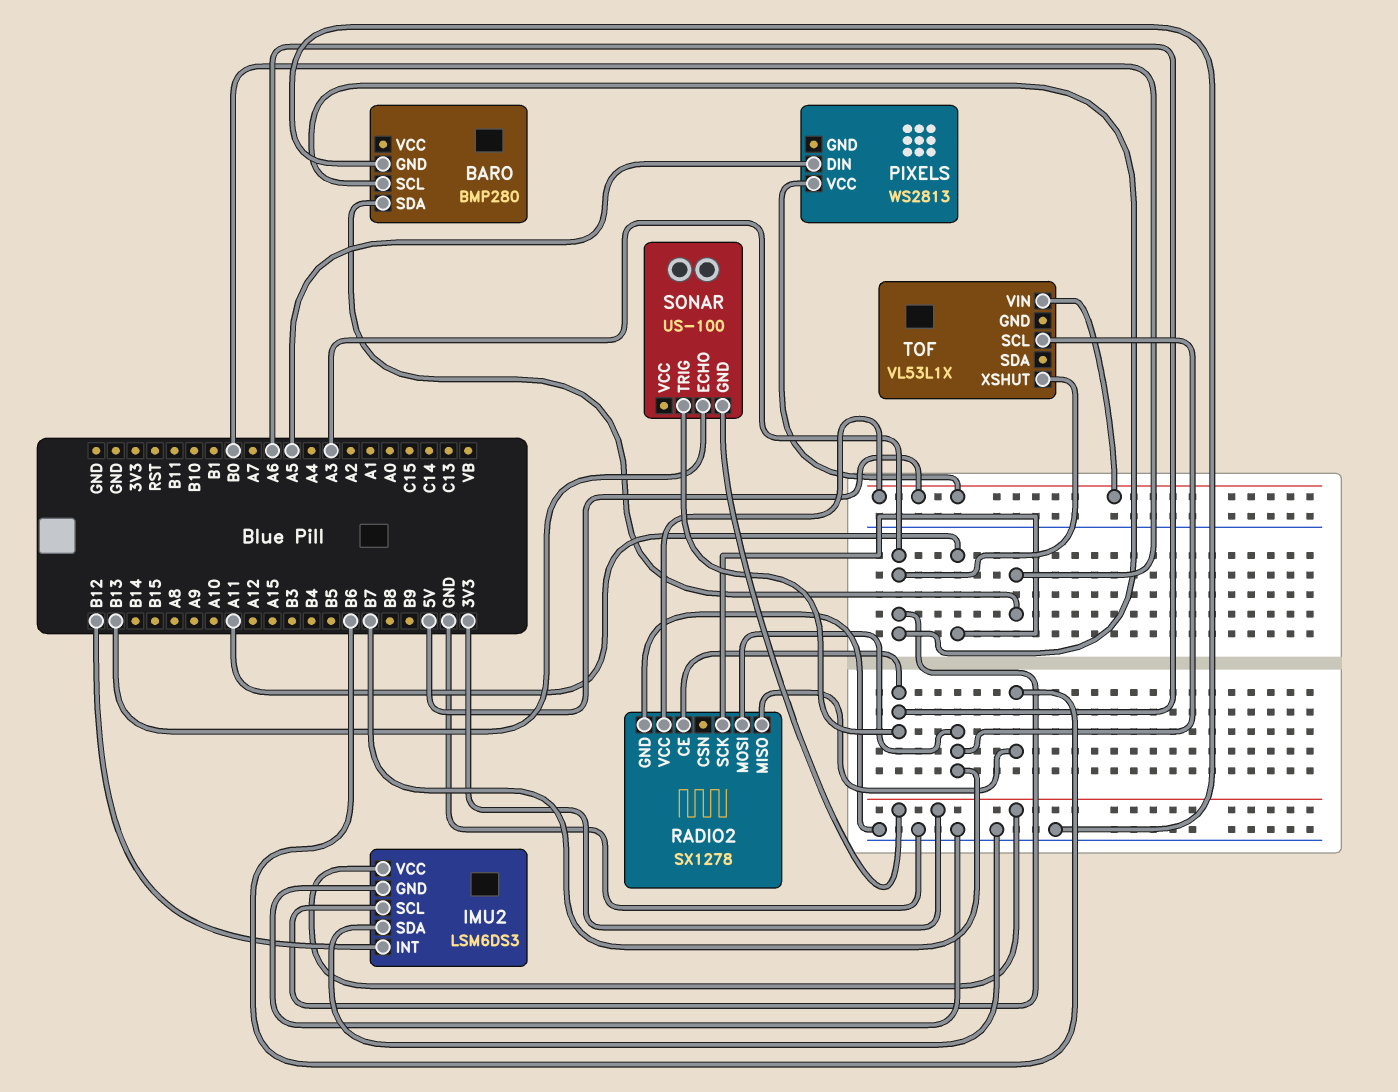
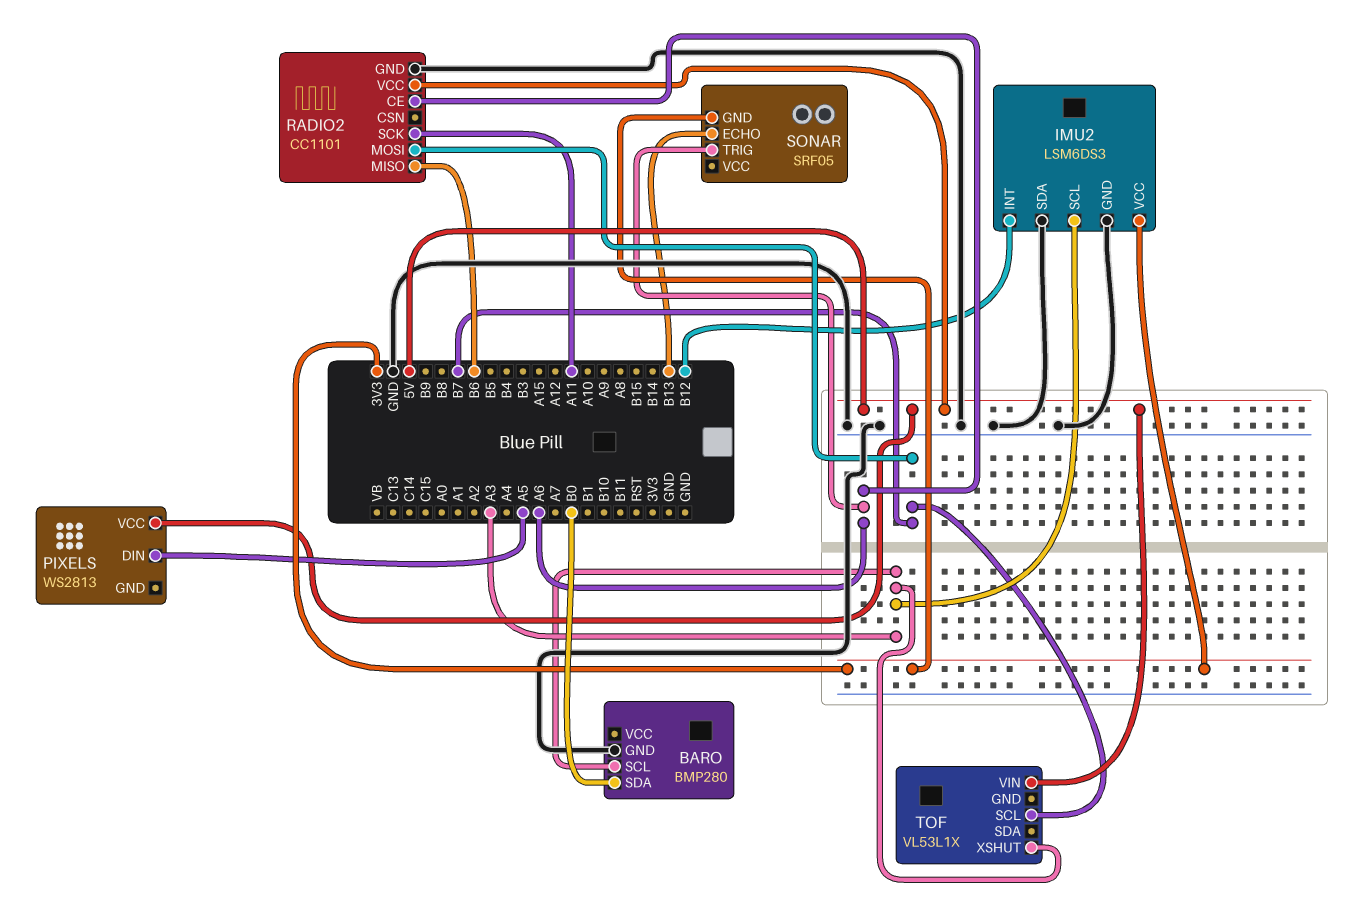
RADIO2: SX1278 -> CC1101
SONAR: US-100 -> SRF05

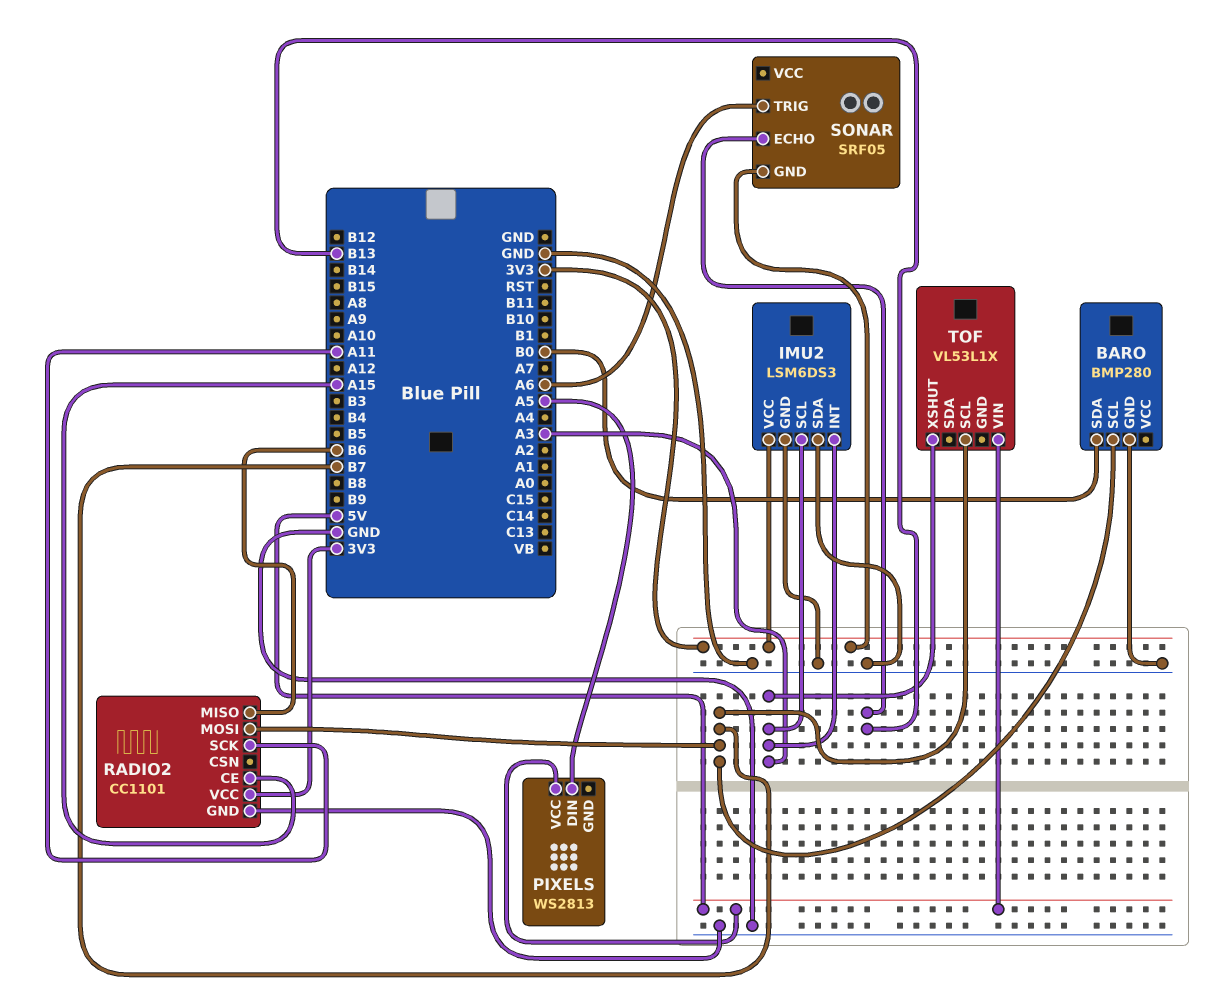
BARO pin SCL: A3 -> B7
IMU2 pin INT: B12 -> A3
RADIO2 pin CE: A6 -> A15
RADIO2 pin VCC: 5V -> 3V3

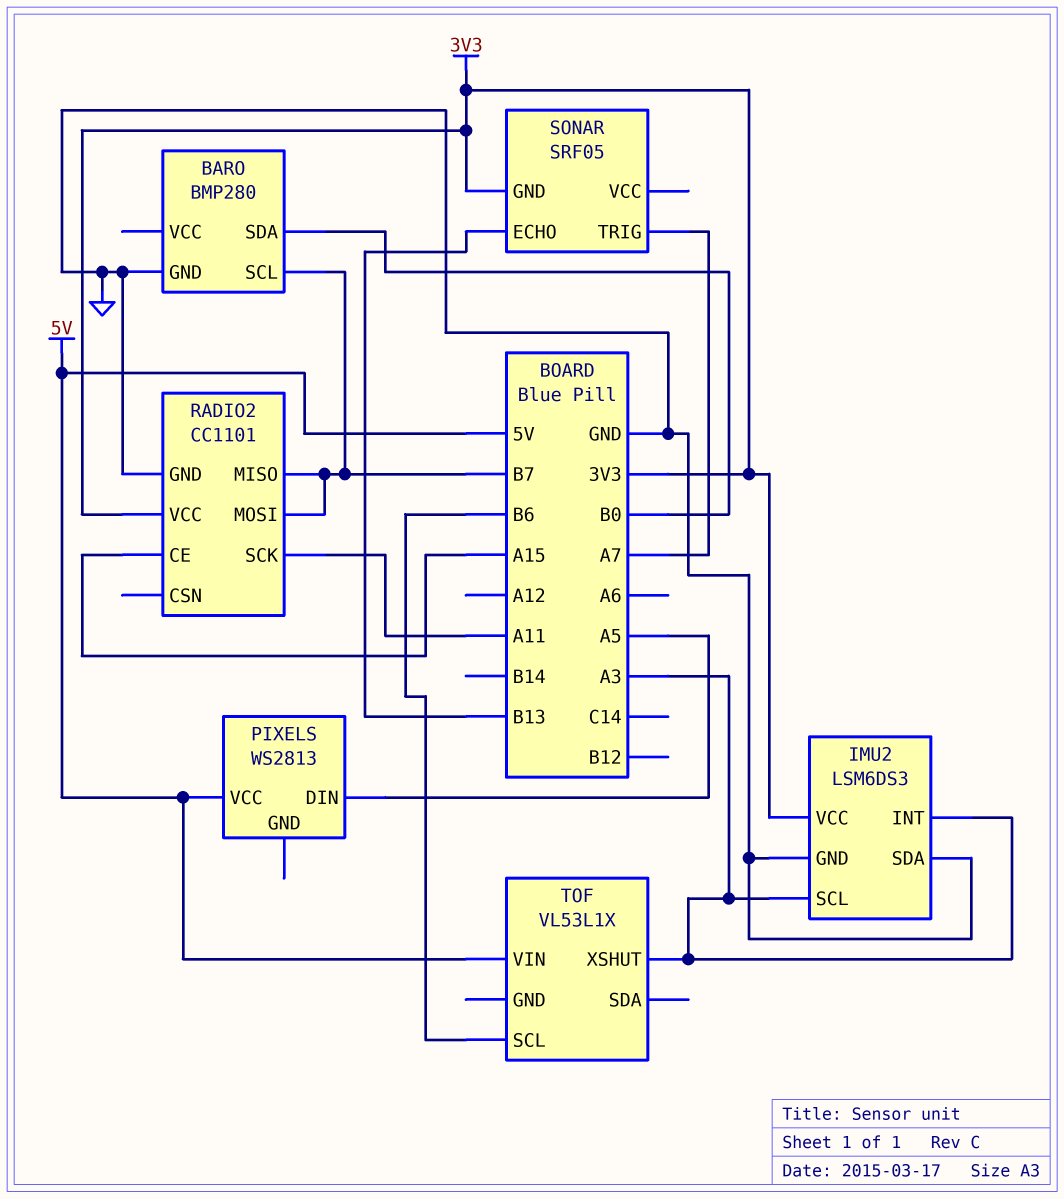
RADIO2 pin MISO: B6 -> B7
SONAR pin TRIG: A6 -> A7
TOF pin SCL: B7 -> B6

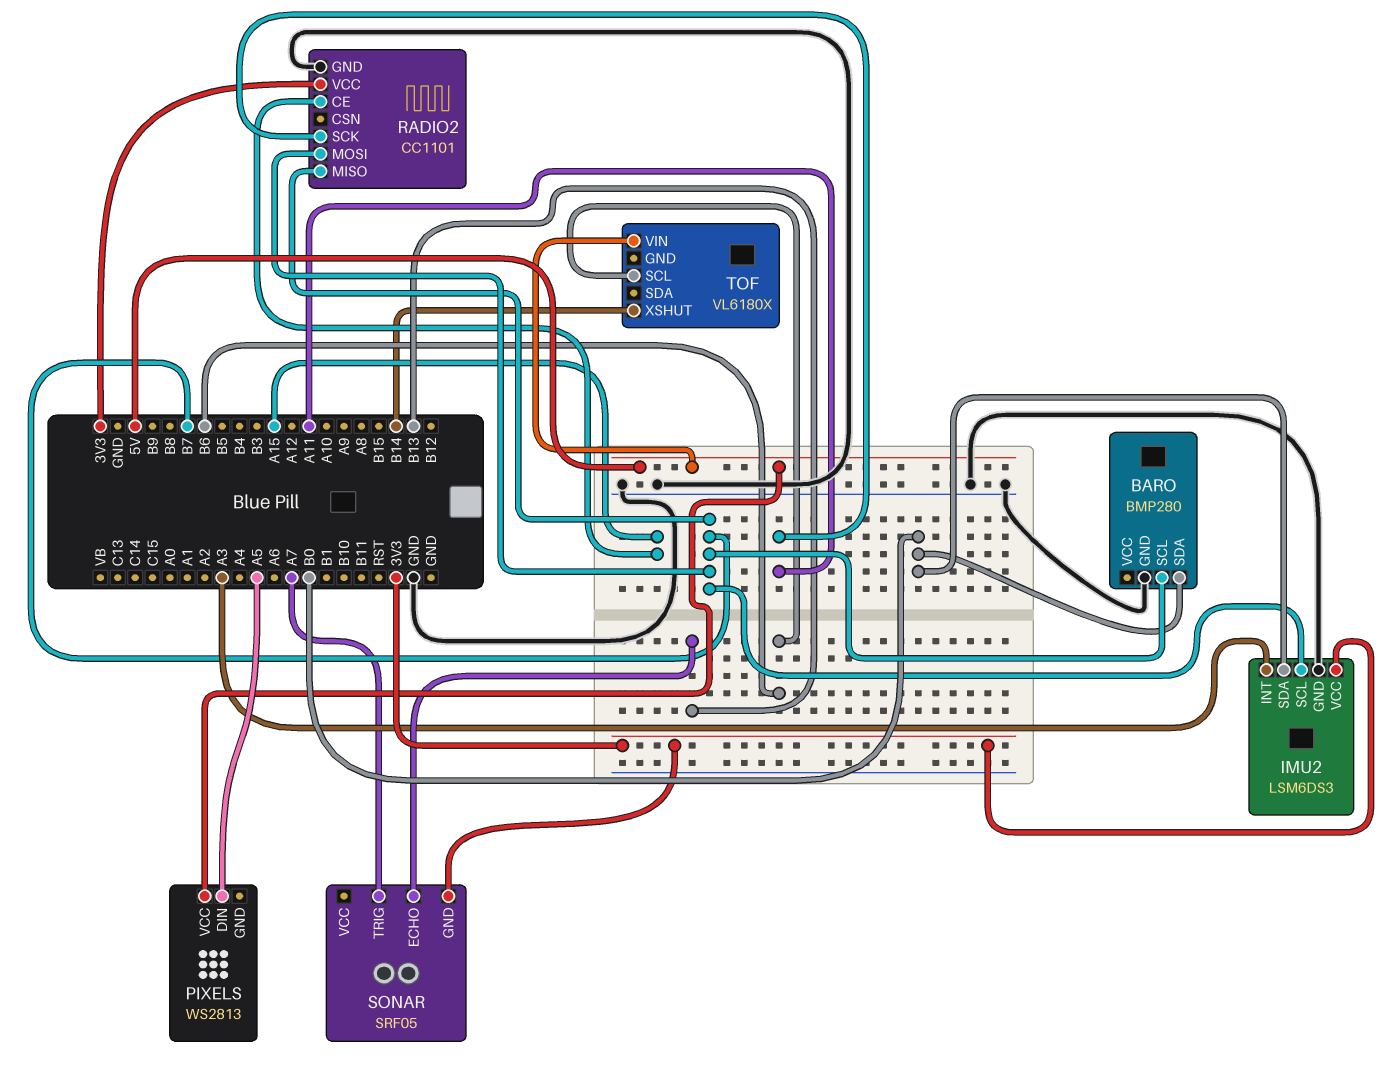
IMU2 pin SCL: A3 -> B7
IMU2 pin SDA: GND -> B0
TOF: VL53L1X -> VL6180X
TOF pin XSHUT: A3 -> B14

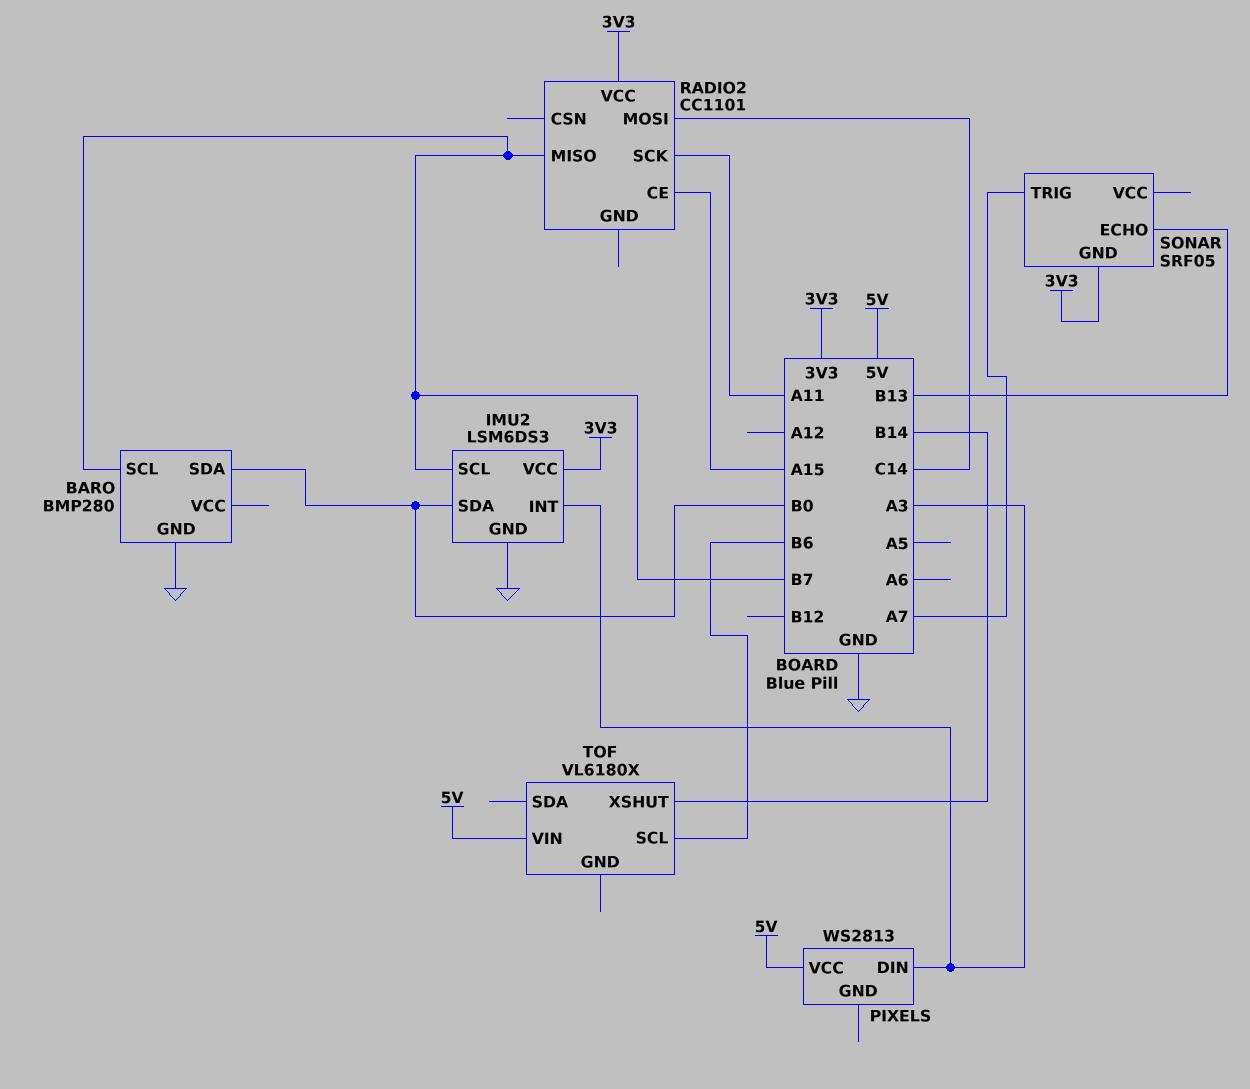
PIXELS pin DIN: A5 -> A3
RADIO2 pin GND: GND -> none
RADIO2 pin MOSI: B7 -> C14

